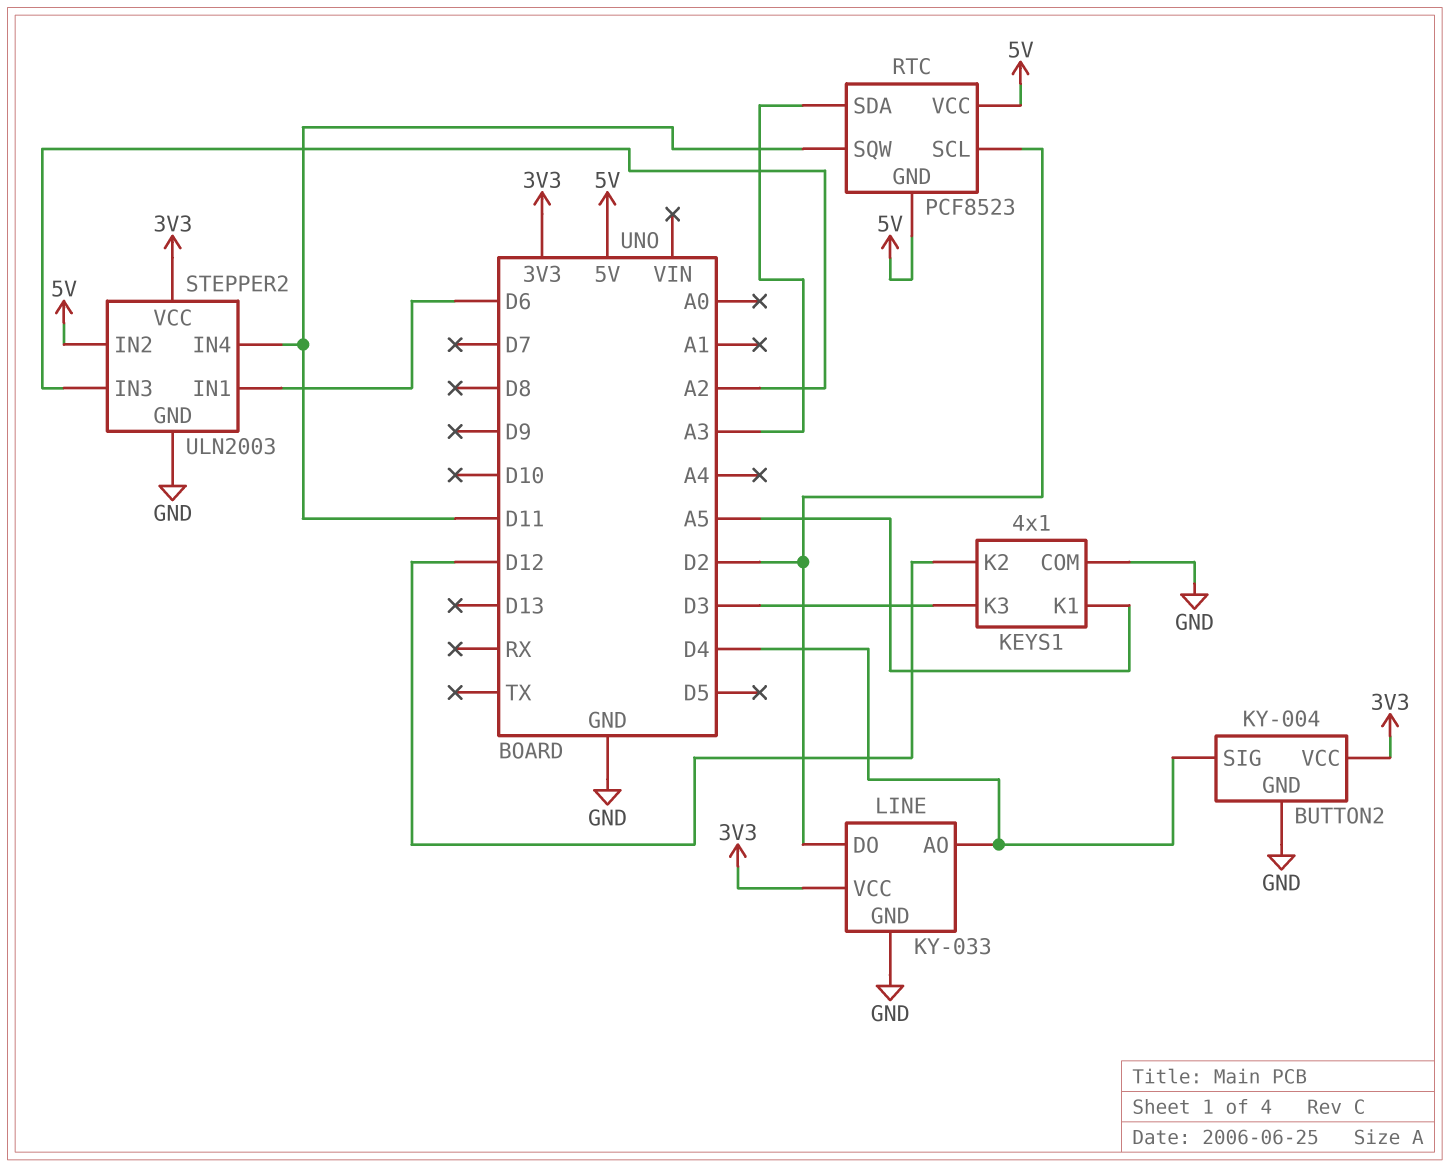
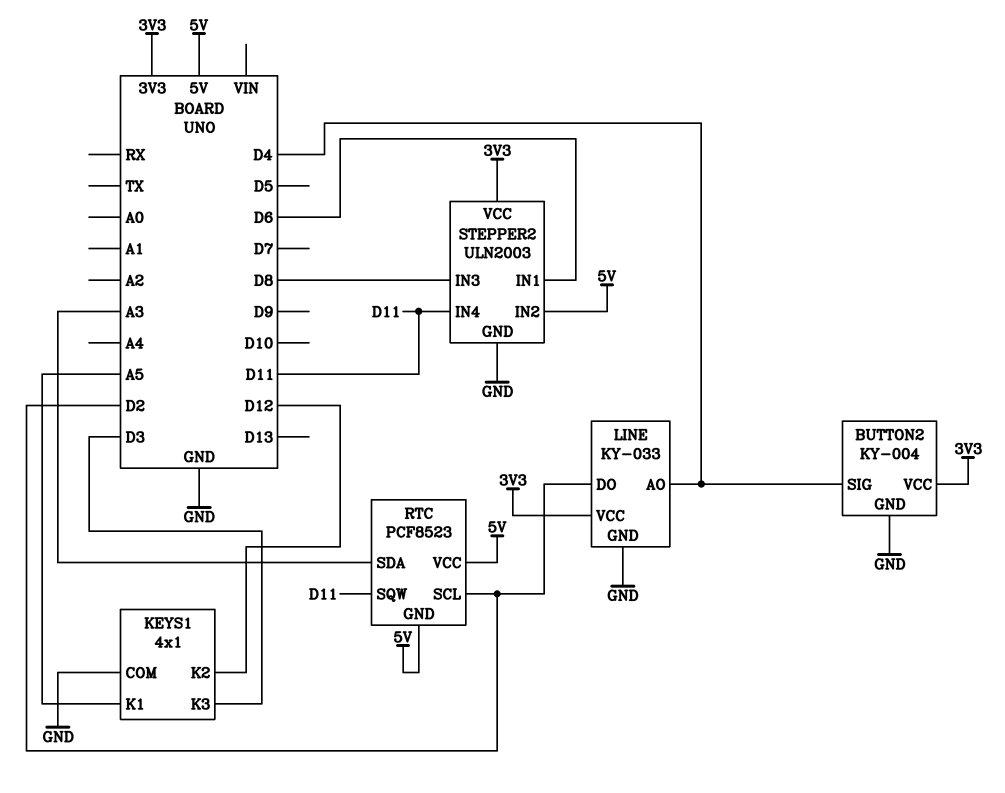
STEPPER2 pin IN3: A2 -> D8

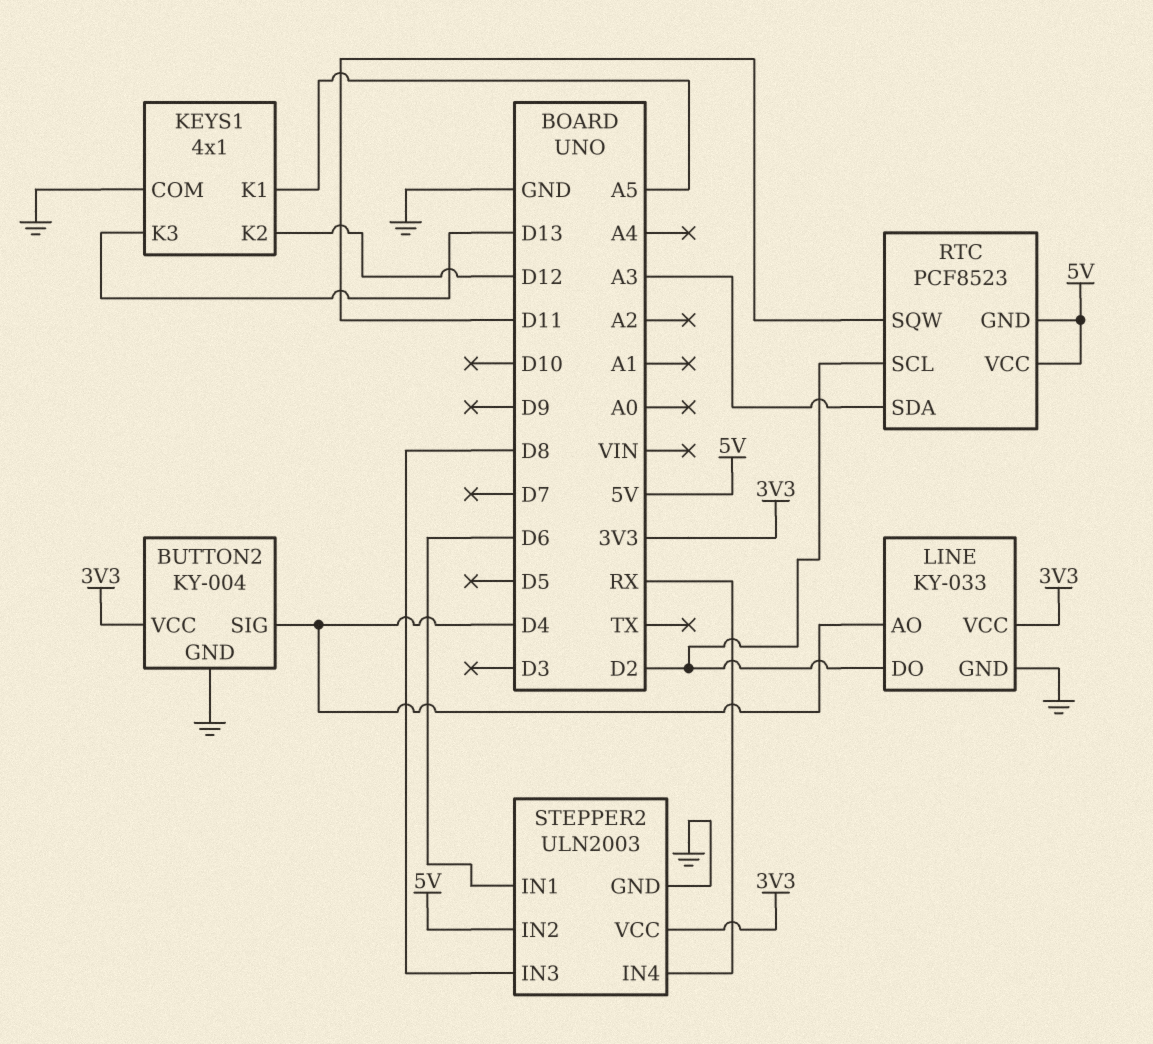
KEYS1 pin K3: D3 -> D13
STEPPER2 pin IN4: D11 -> RX

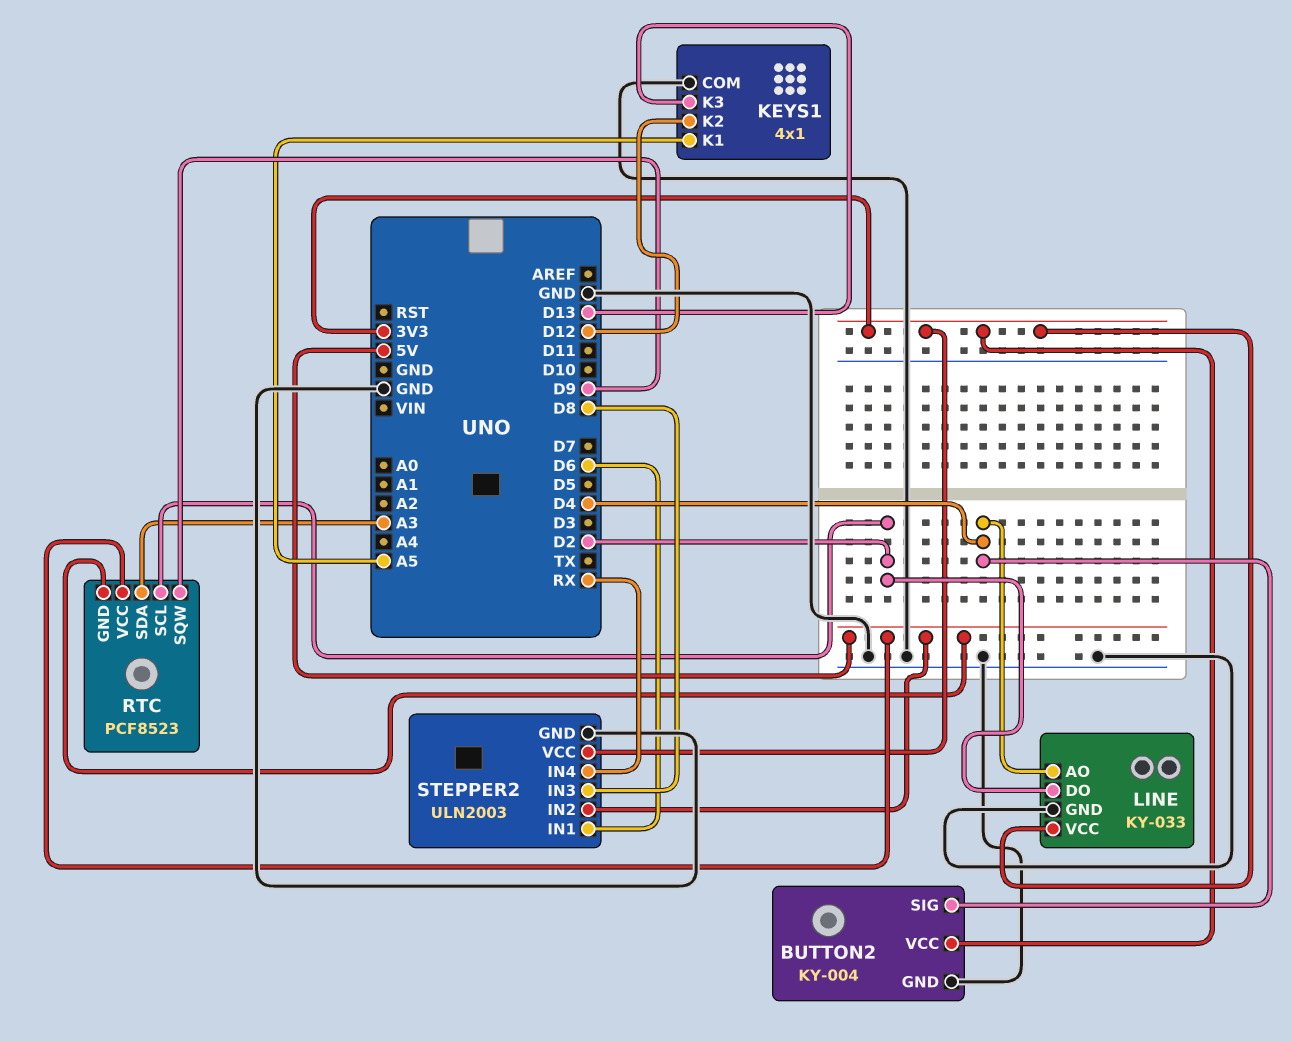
RTC pin SQW: D11 -> D9

